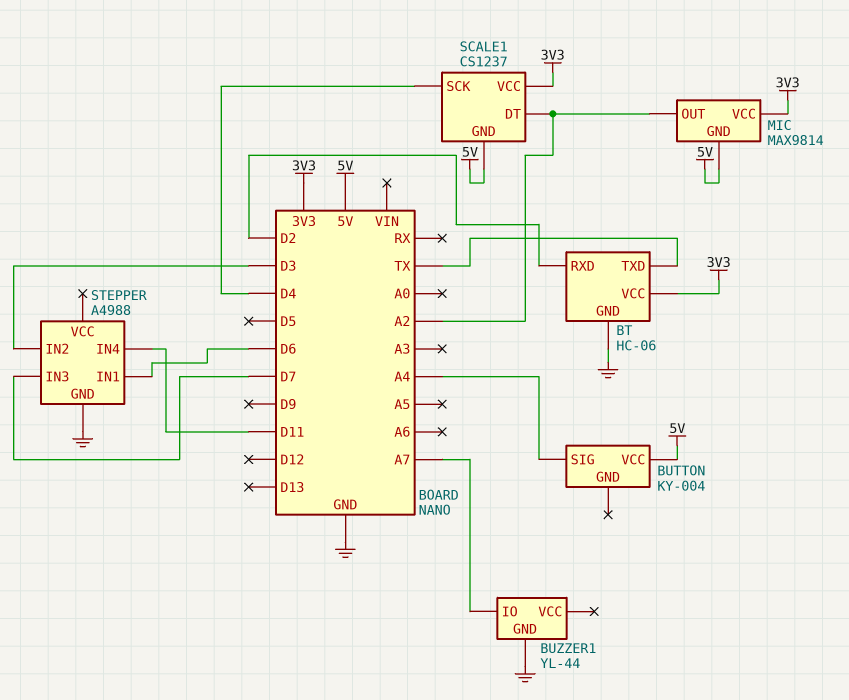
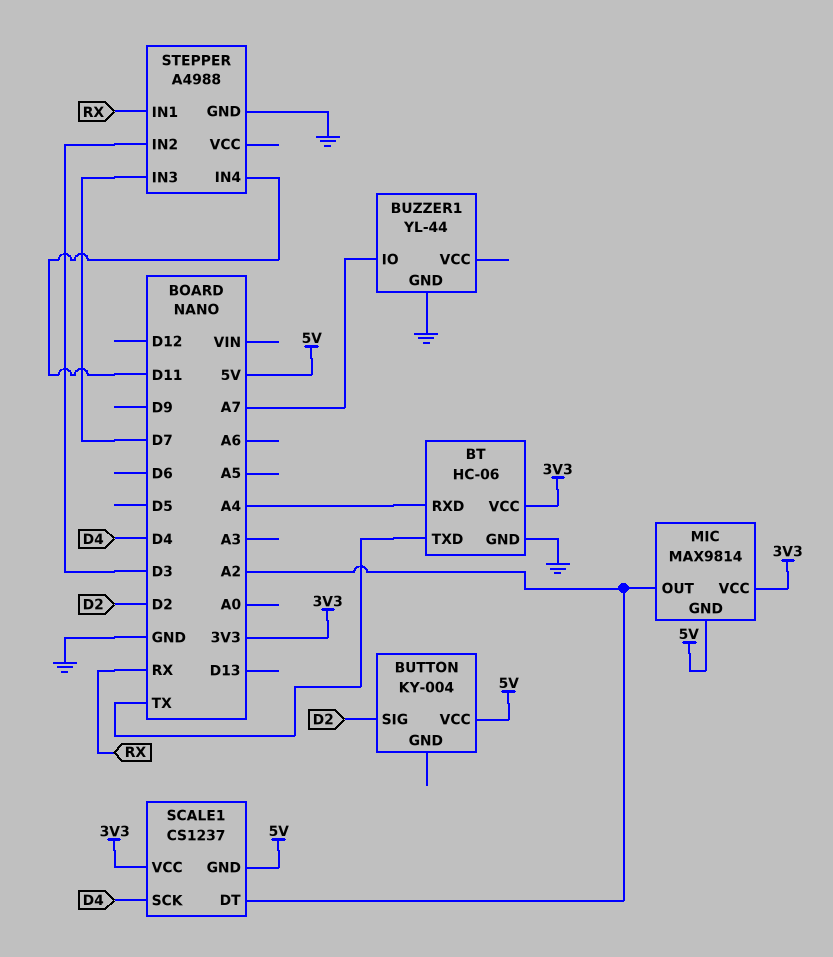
BT pin RXD: D2 -> A4
BUTTON pin SIG: A4 -> D2
STEPPER pin IN1: D6 -> RX

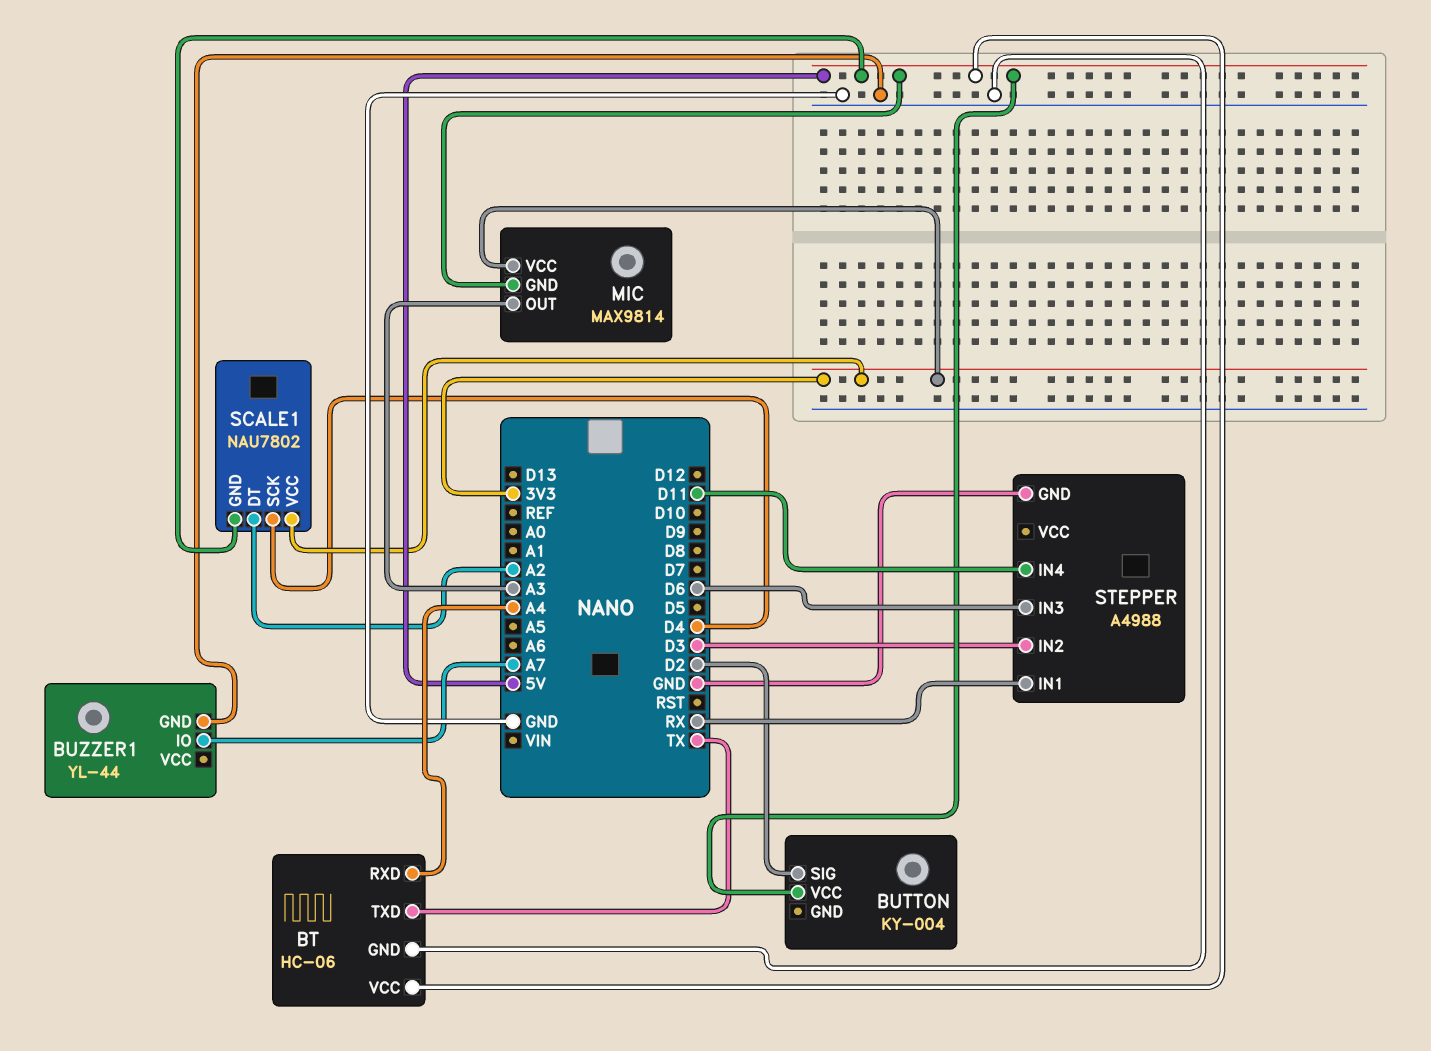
BT pin VCC: 3V3 -> 5V
MIC pin OUT: A2 -> A3
SCALE1: CS1237 -> NAU7802
STEPPER pin IN3: D7 -> D6

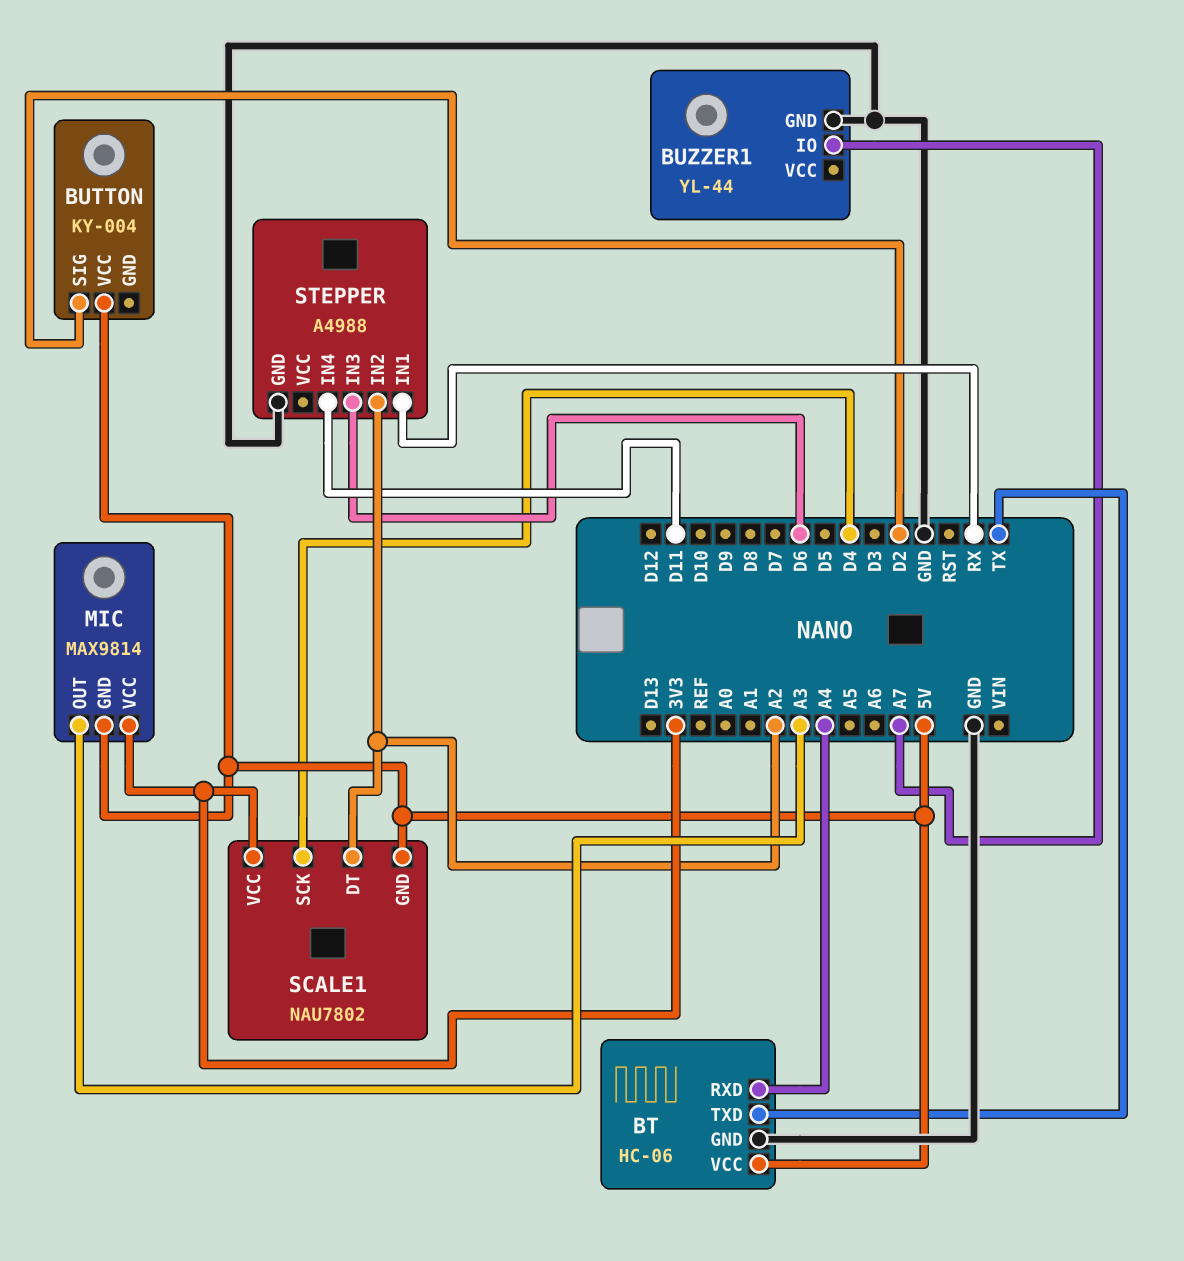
STEPPER pin IN2: D3 -> A2

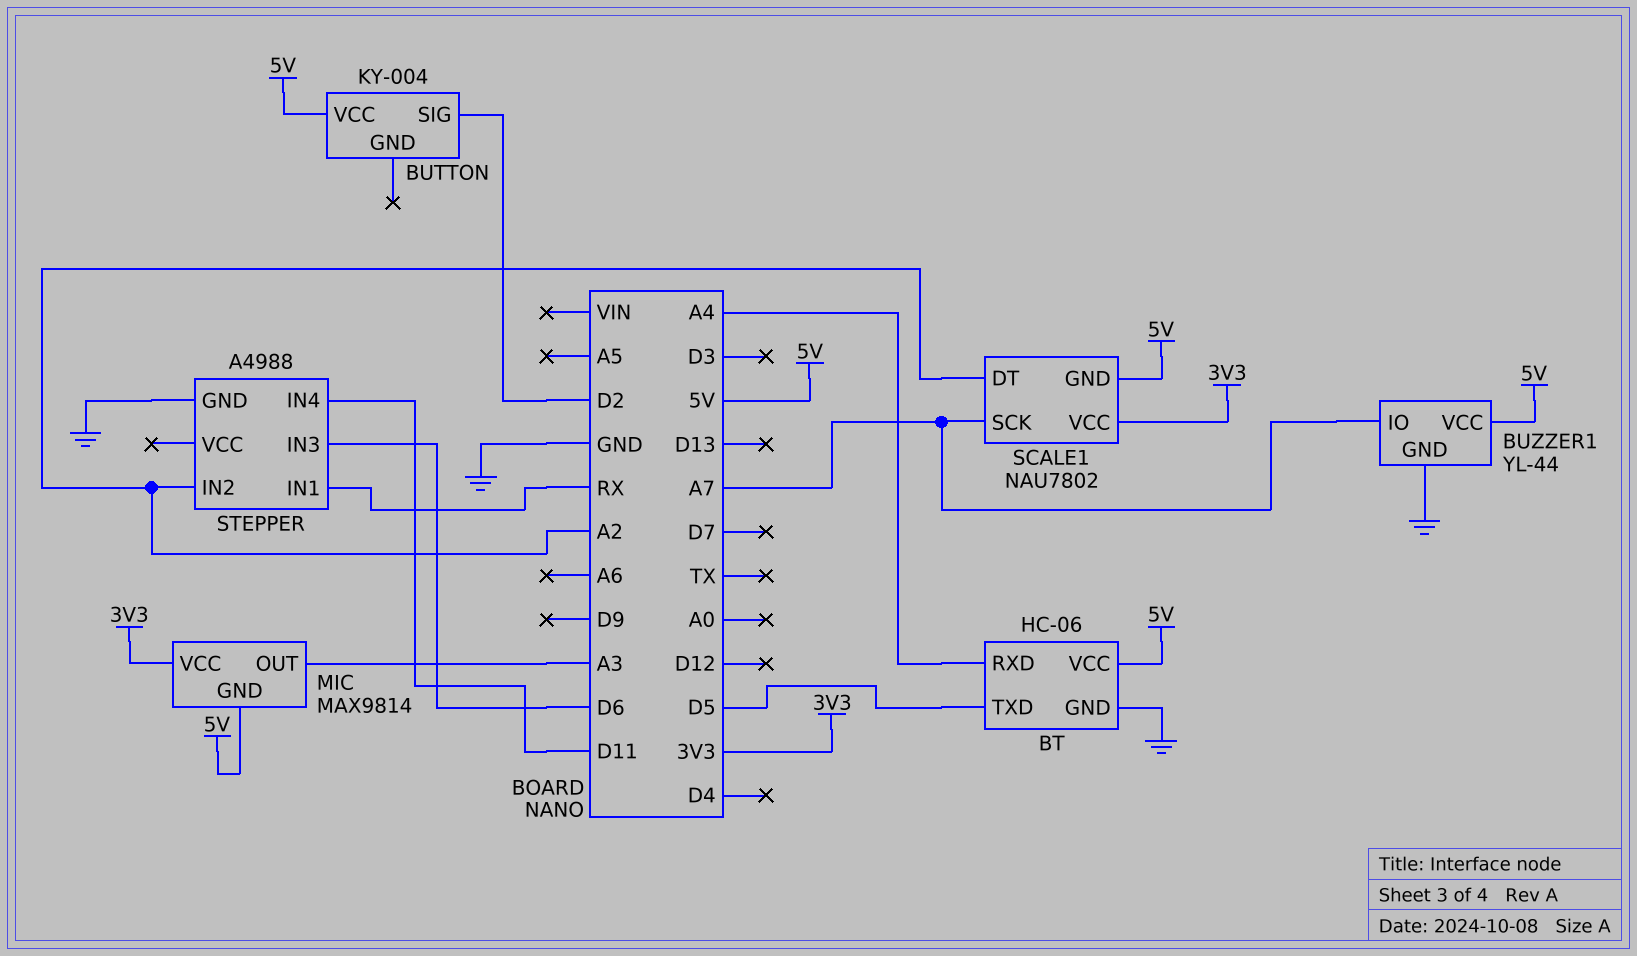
BT pin TXD: TX -> D5
BUZZER1 pin VCC: none -> 5V
SCALE1 pin SCK: D4 -> A7

